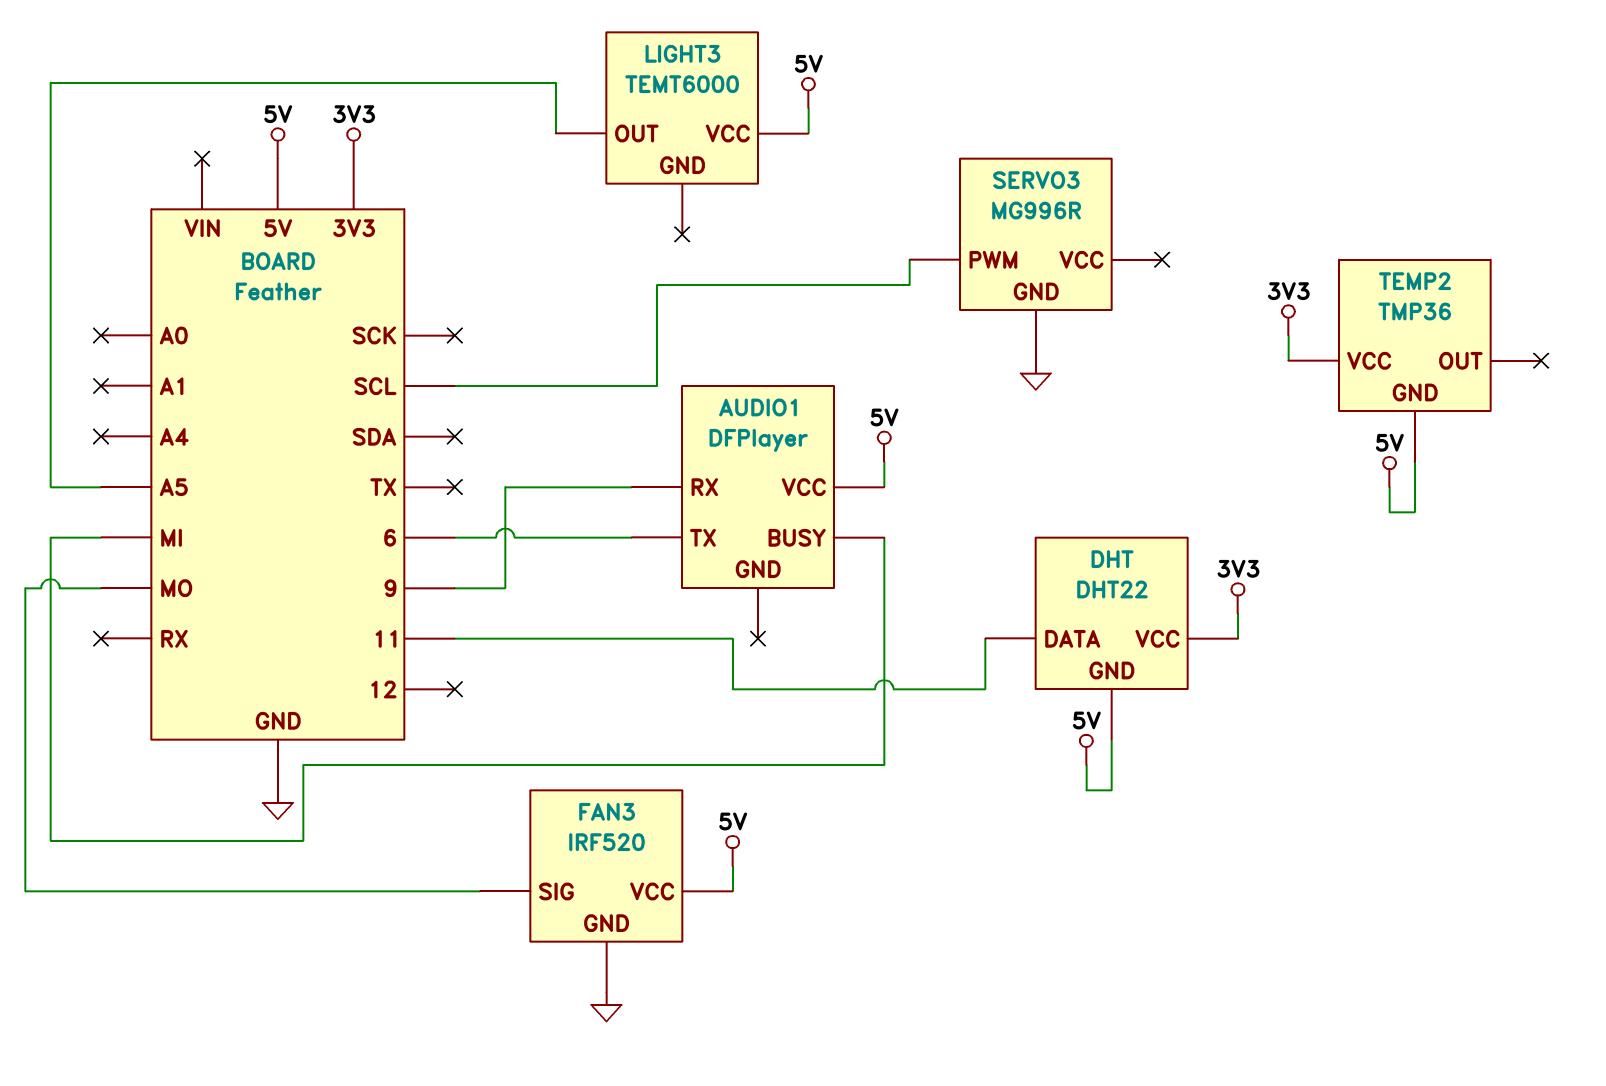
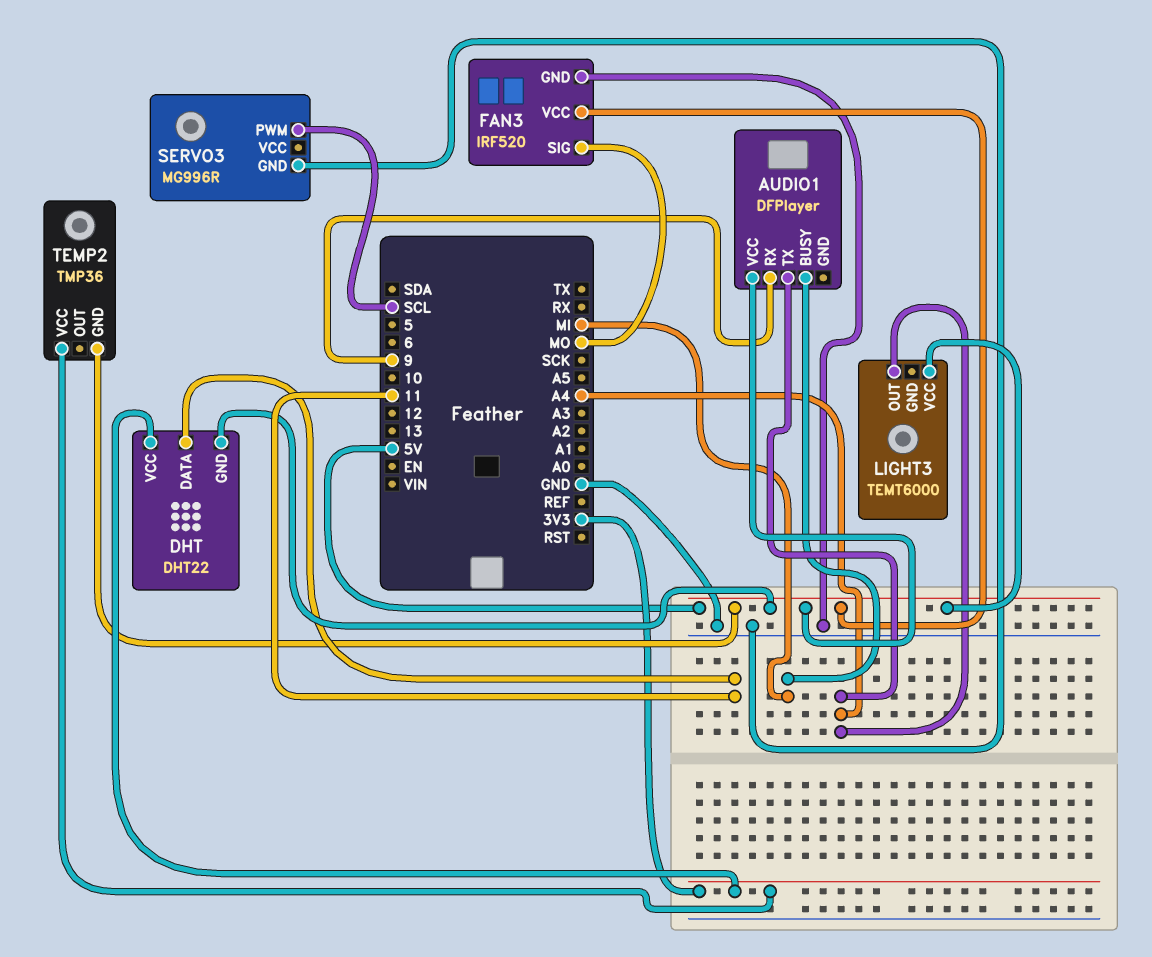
AUDIO1 pin TX: 6 -> A4
LIGHT3 pin OUT: A5 -> A4

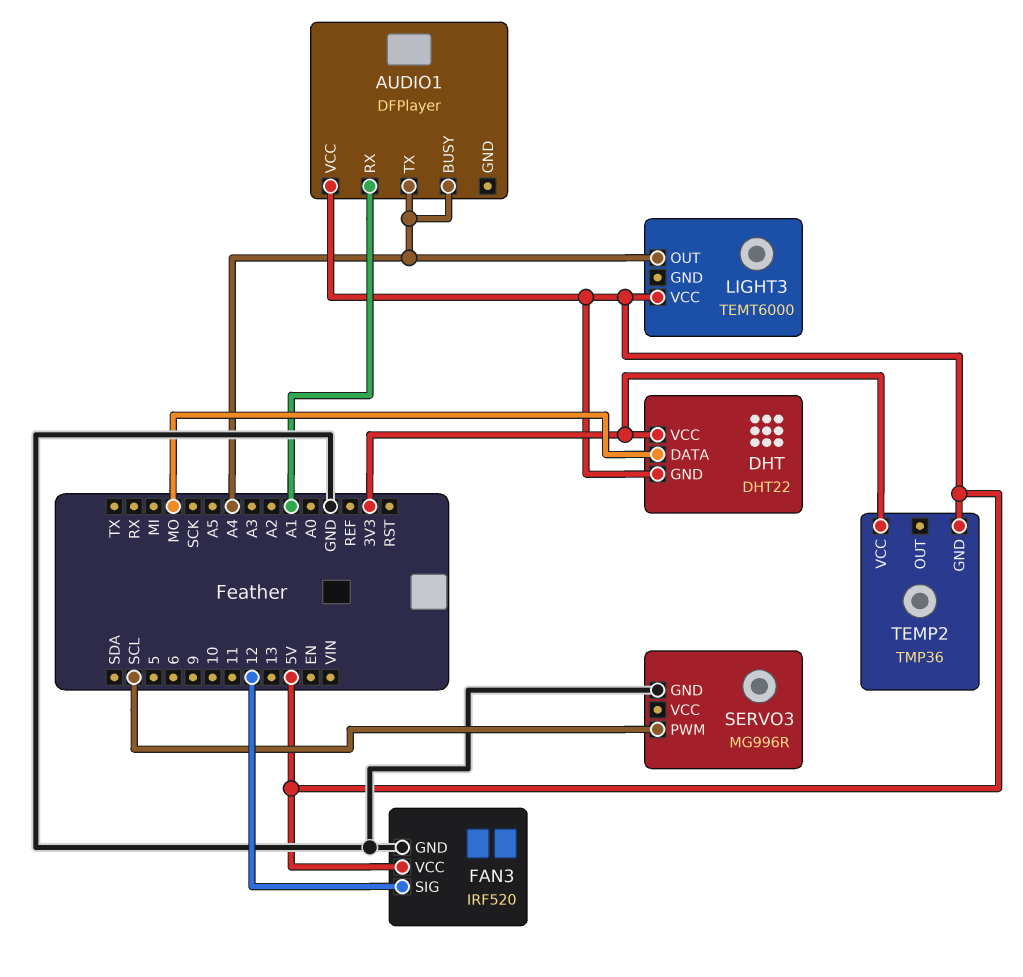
AUDIO1 pin BUSY: MI -> A4
AUDIO1 pin RX: 9 -> A1
DHT pin DATA: 11 -> MO
FAN3 pin SIG: MO -> 12

